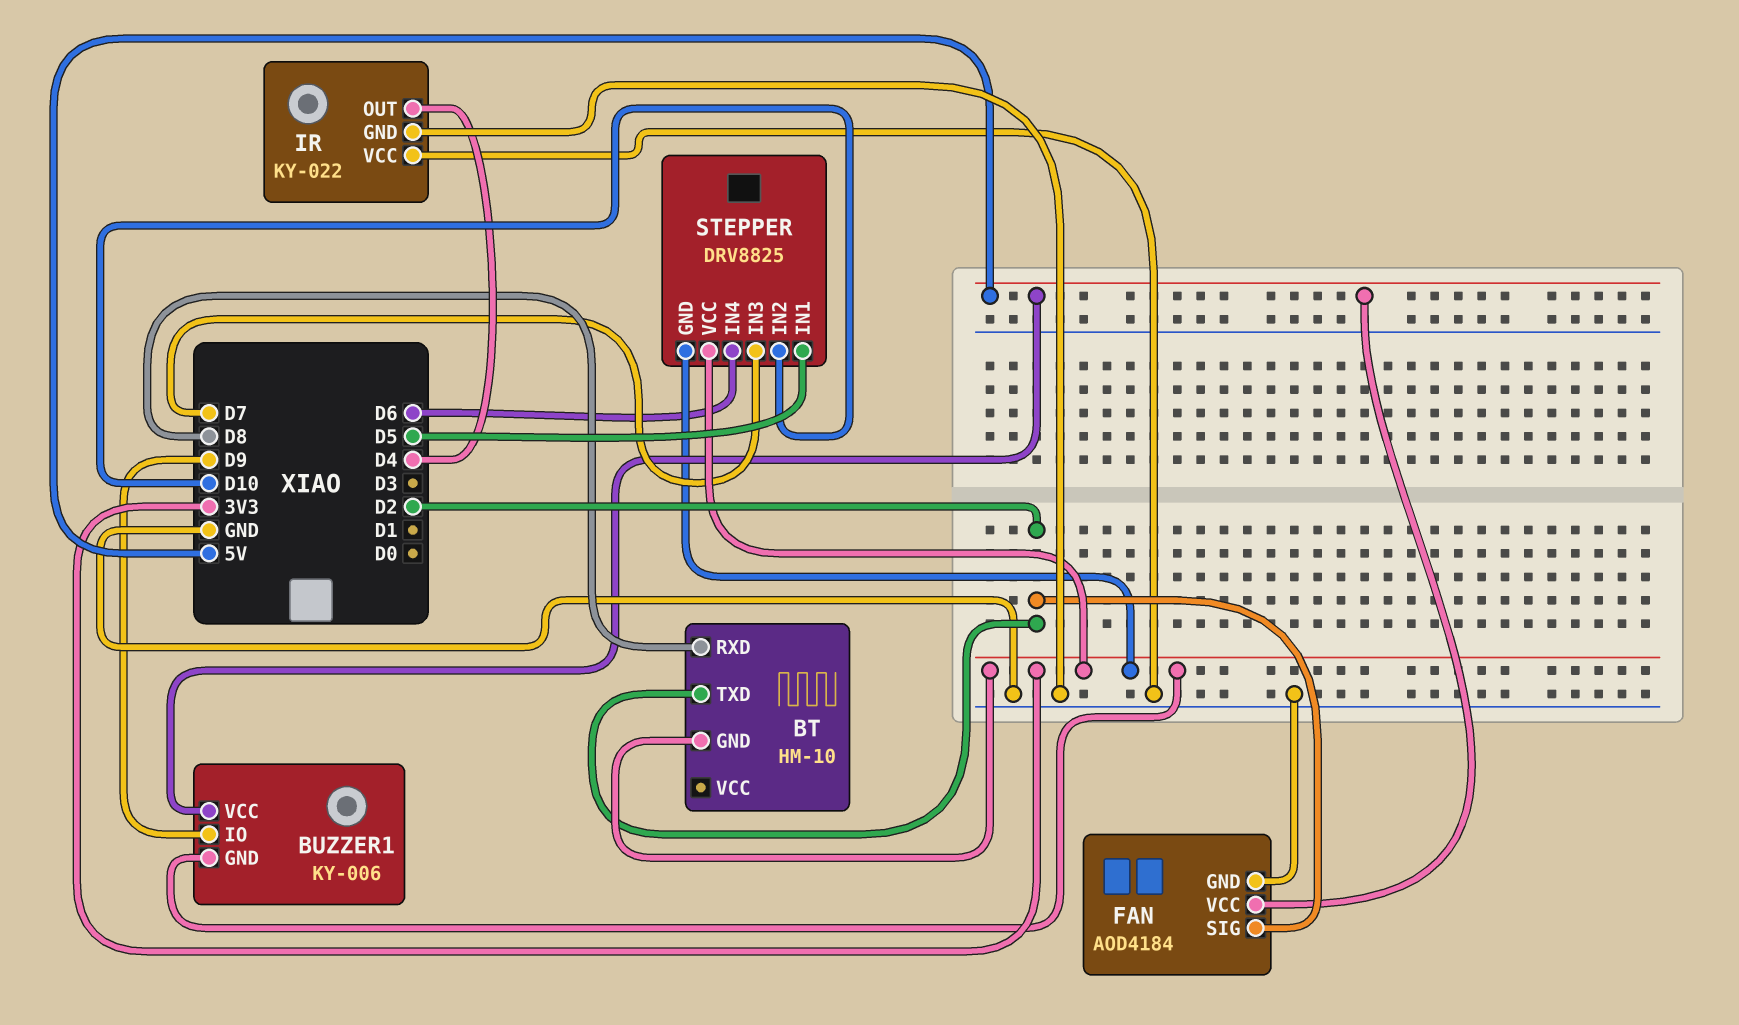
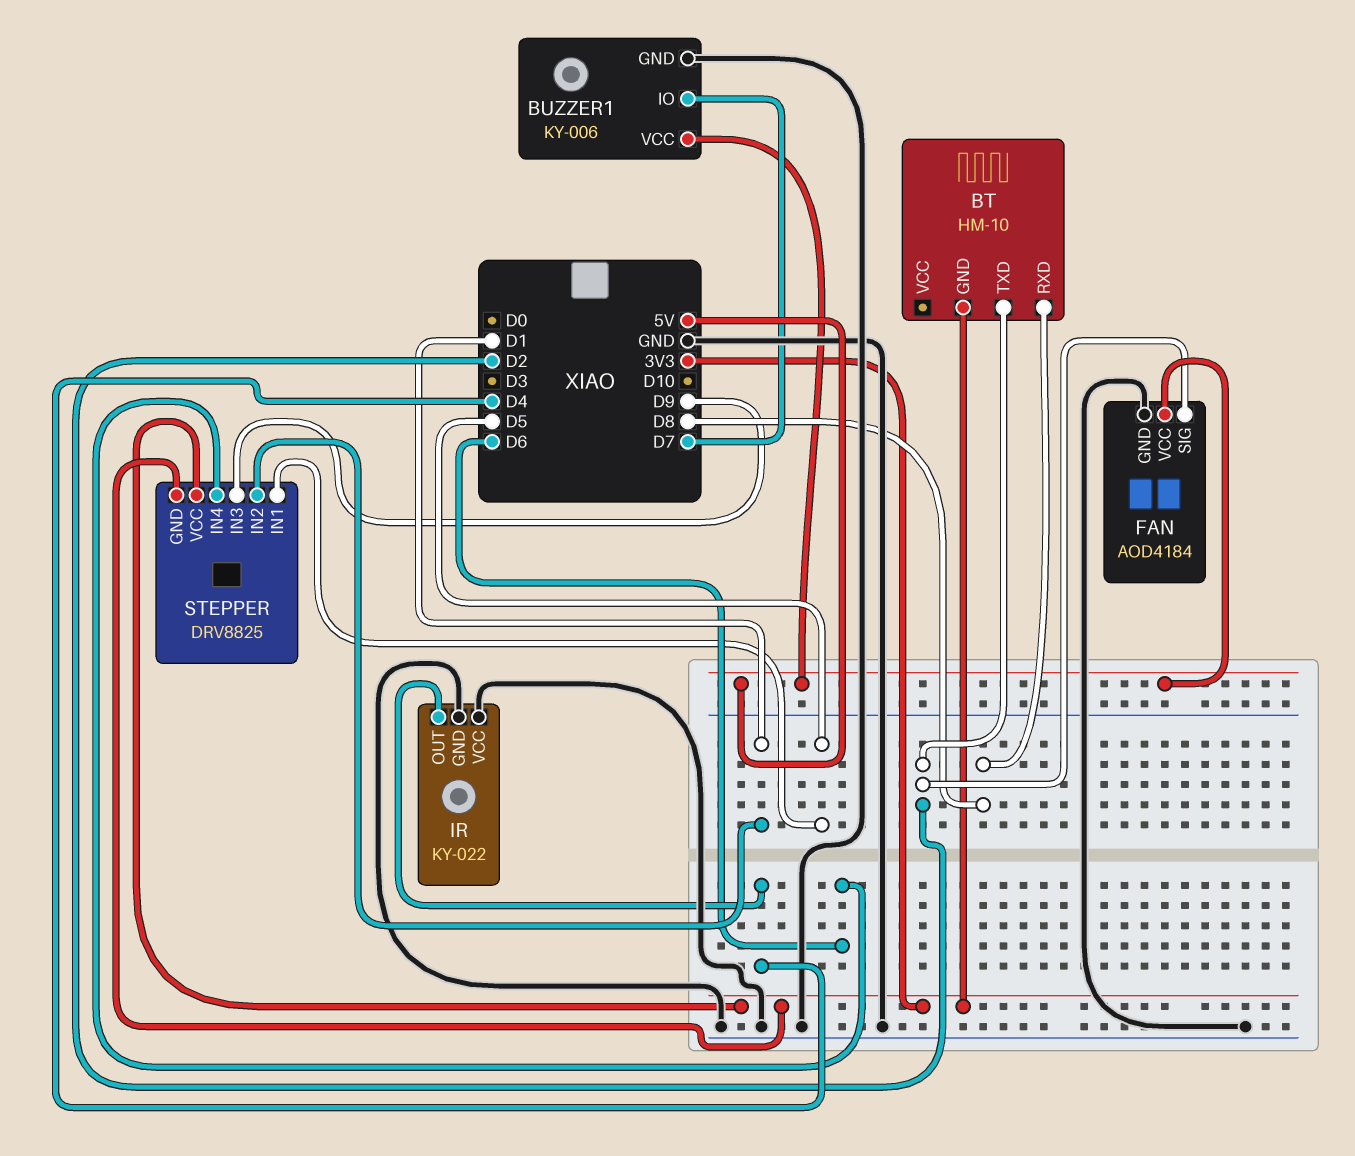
BUZZER1 pin GND: 3V3 -> GND
BUZZER1 pin IO: D9 -> D7
STEPPER pin IN2: D10 -> D1
STEPPER pin IN3: D7 -> D9

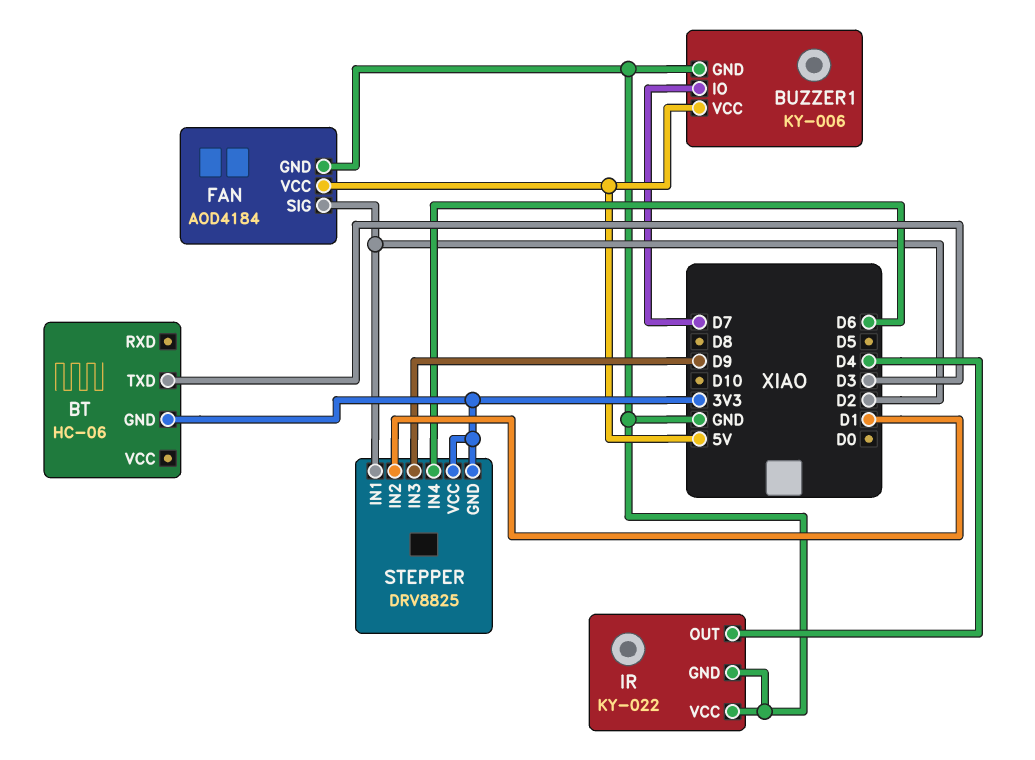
BT: HM-10 -> HC-06
BT pin RXD: D8 -> none
BT pin TXD: D2 -> D3
STEPPER pin IN1: D5 -> D2

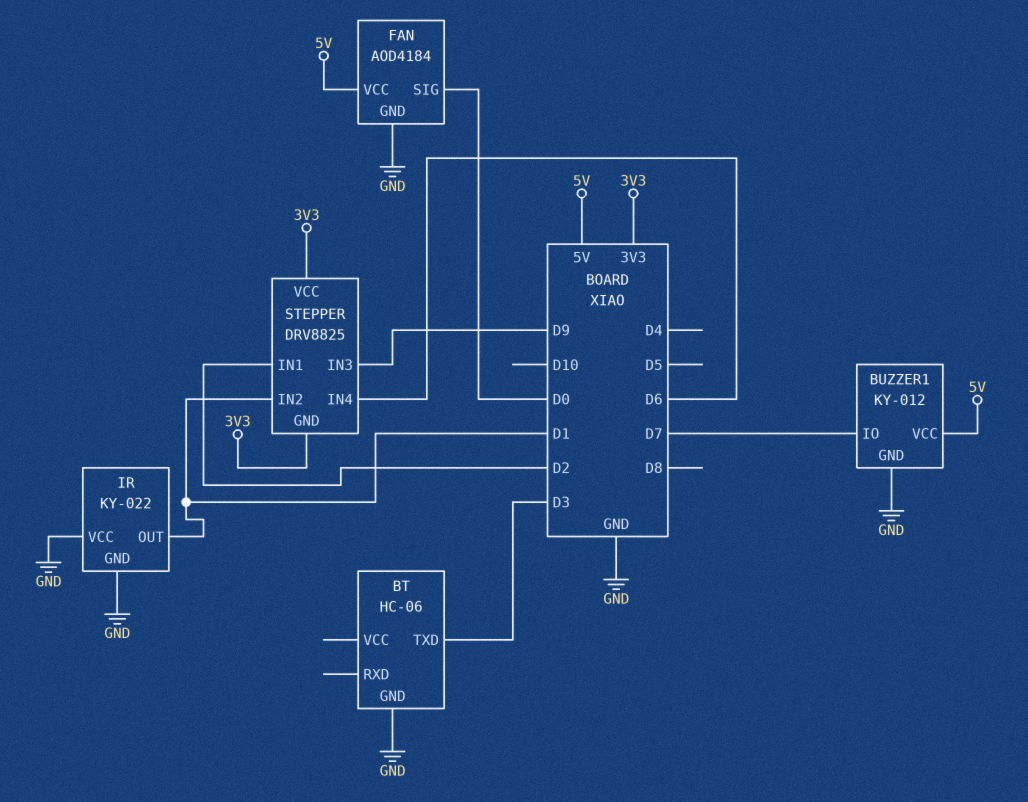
BT pin GND: 3V3 -> GND
BUZZER1: KY-006 -> KY-012
FAN pin SIG: D2 -> D0
IR pin OUT: D4 -> D1

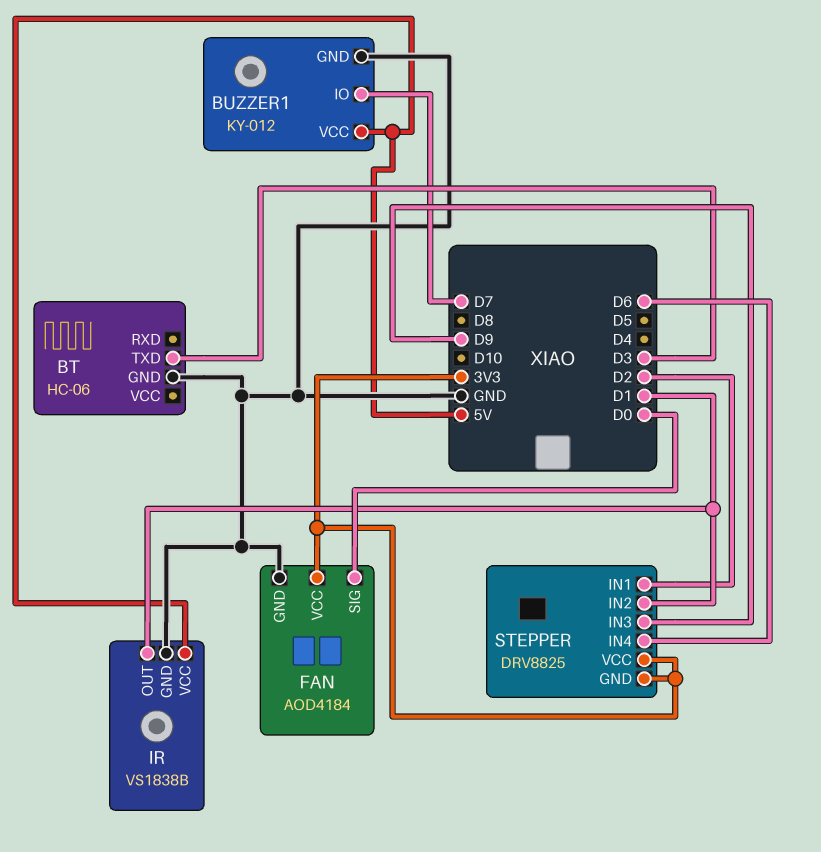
FAN pin VCC: 5V -> 3V3
IR: KY-022 -> VS1838B
IR pin VCC: GND -> 5V

